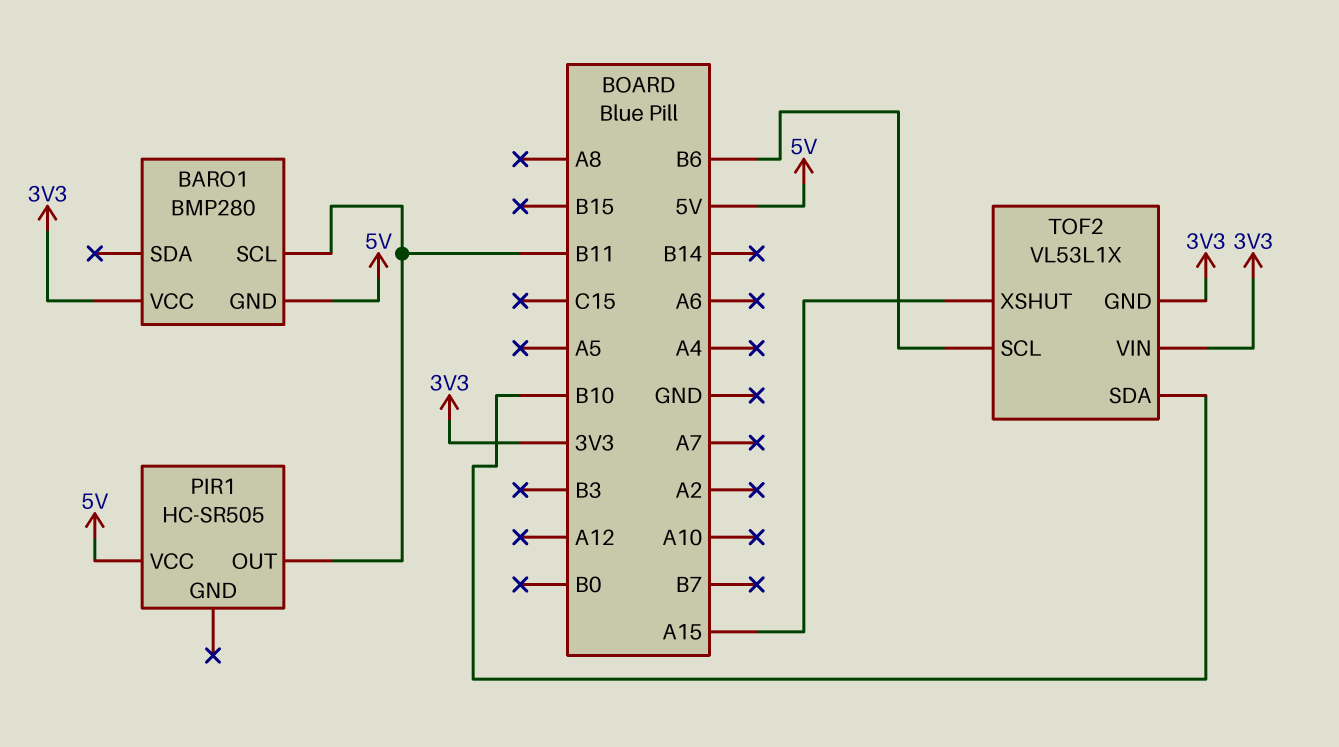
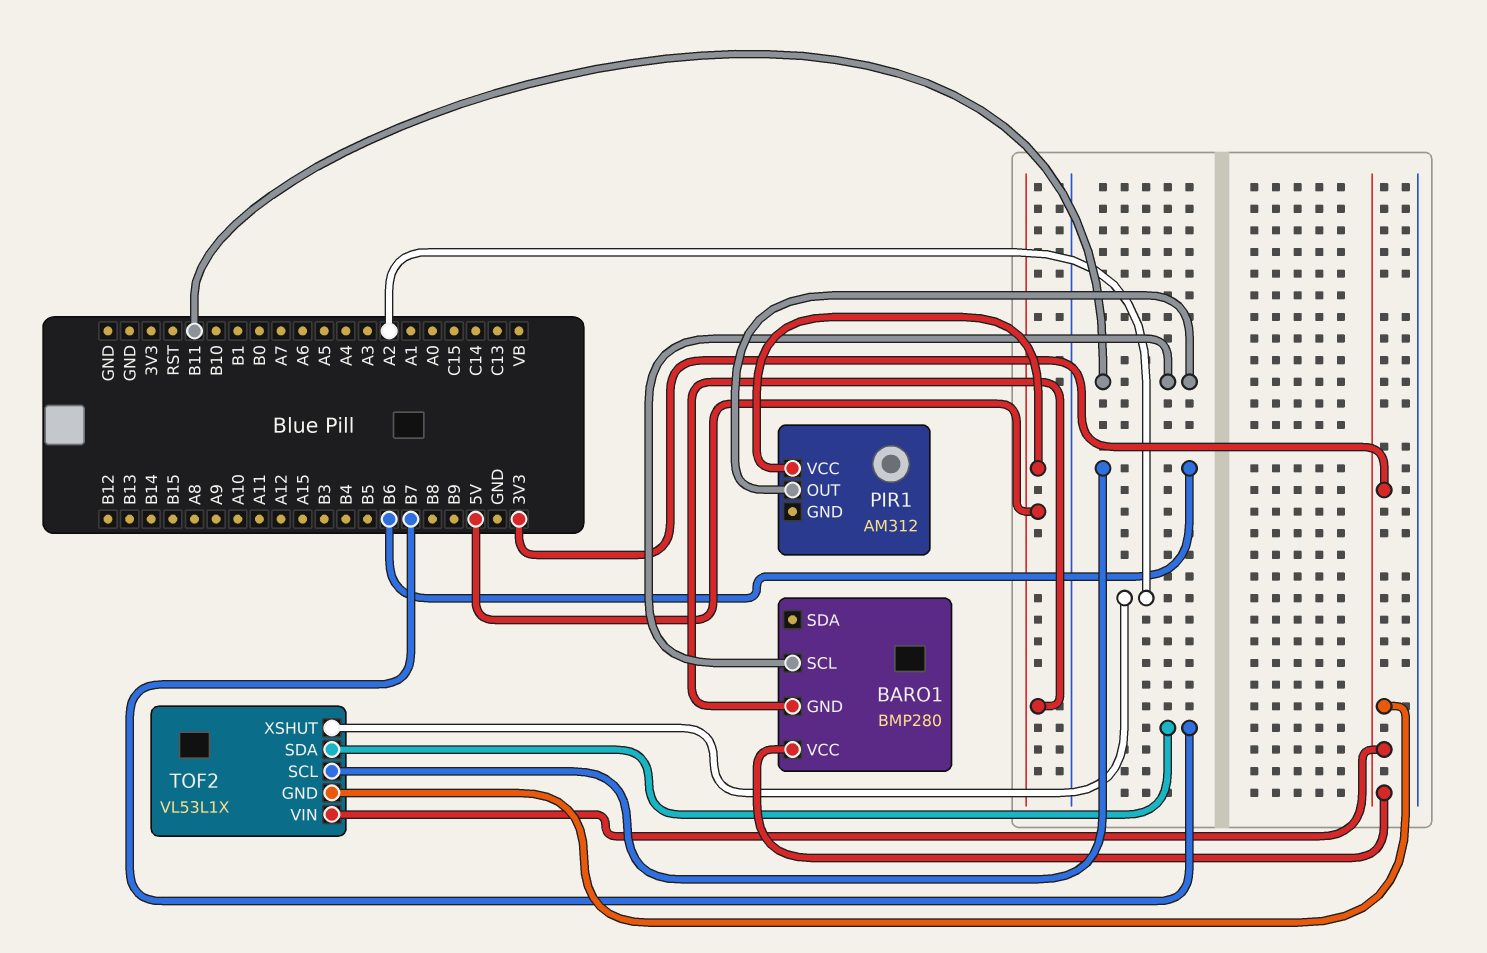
PIR1: HC-SR505 -> AM312
TOF2 pin SDA: B10 -> B7
TOF2 pin XSHUT: A15 -> A2

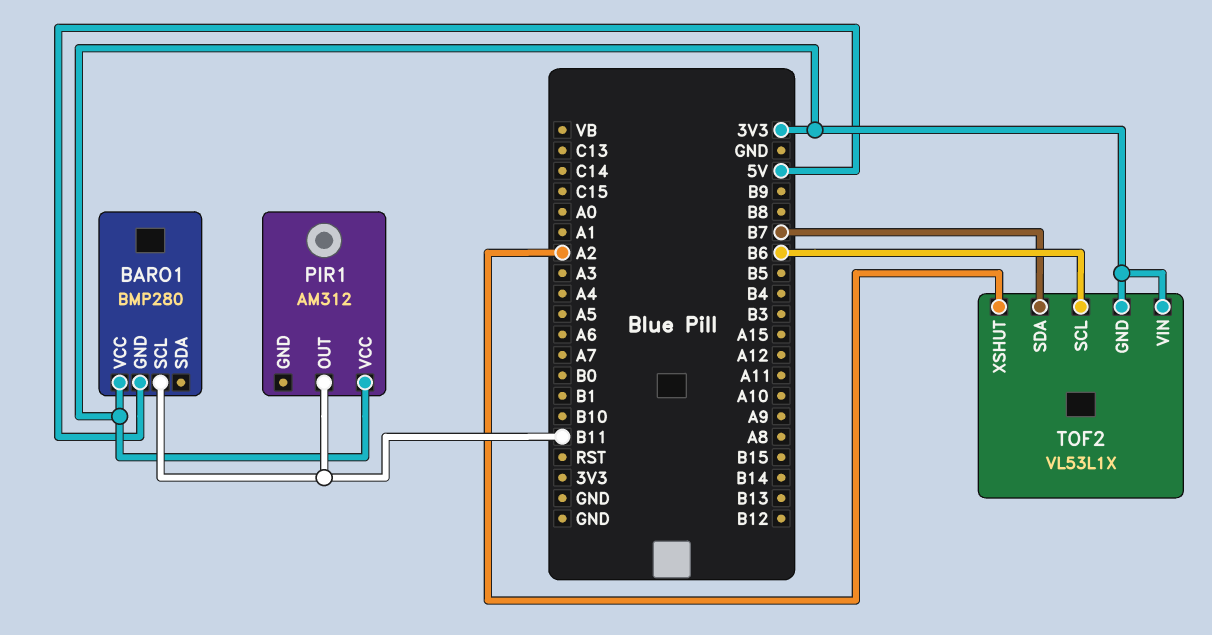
PIR1 pin VCC: 5V -> 3V3

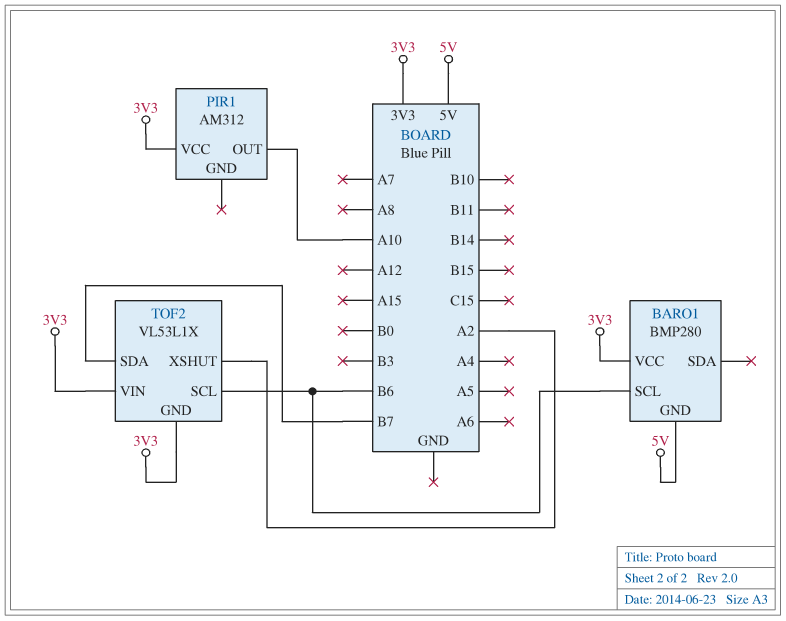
BARO1 pin SCL: B11 -> B6
PIR1 pin OUT: B11 -> A10

